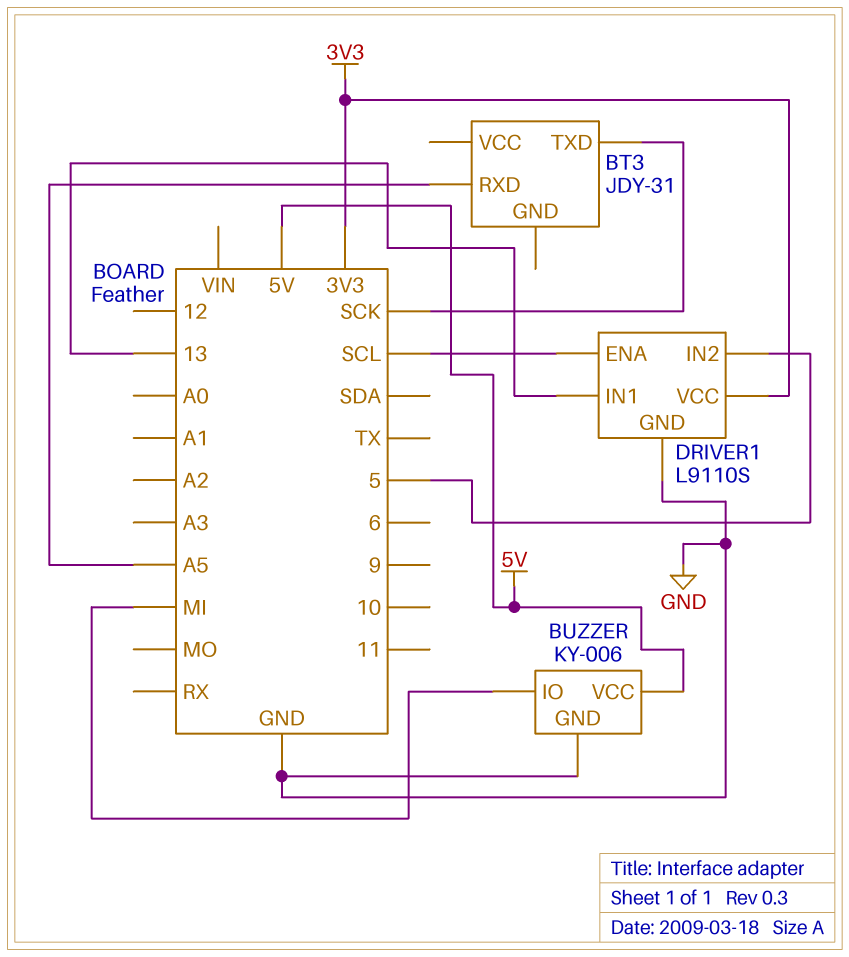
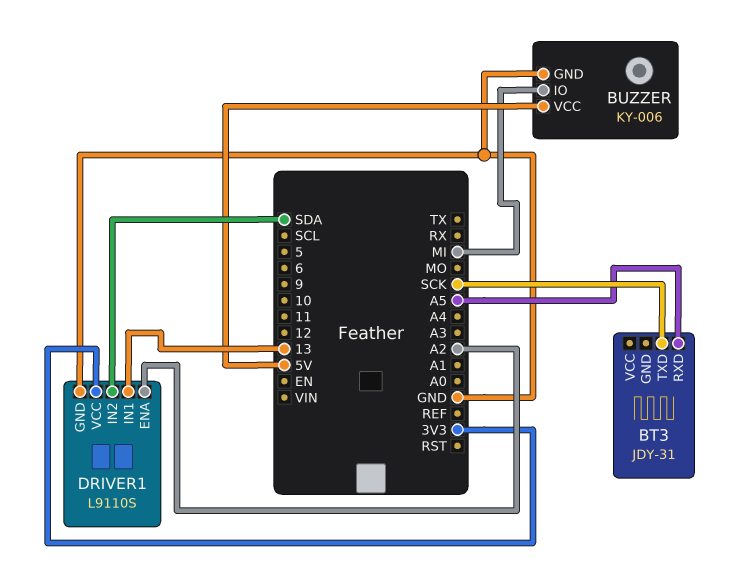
DRIVER1 pin ENA: SCL -> A2
DRIVER1 pin IN2: 5 -> SDA

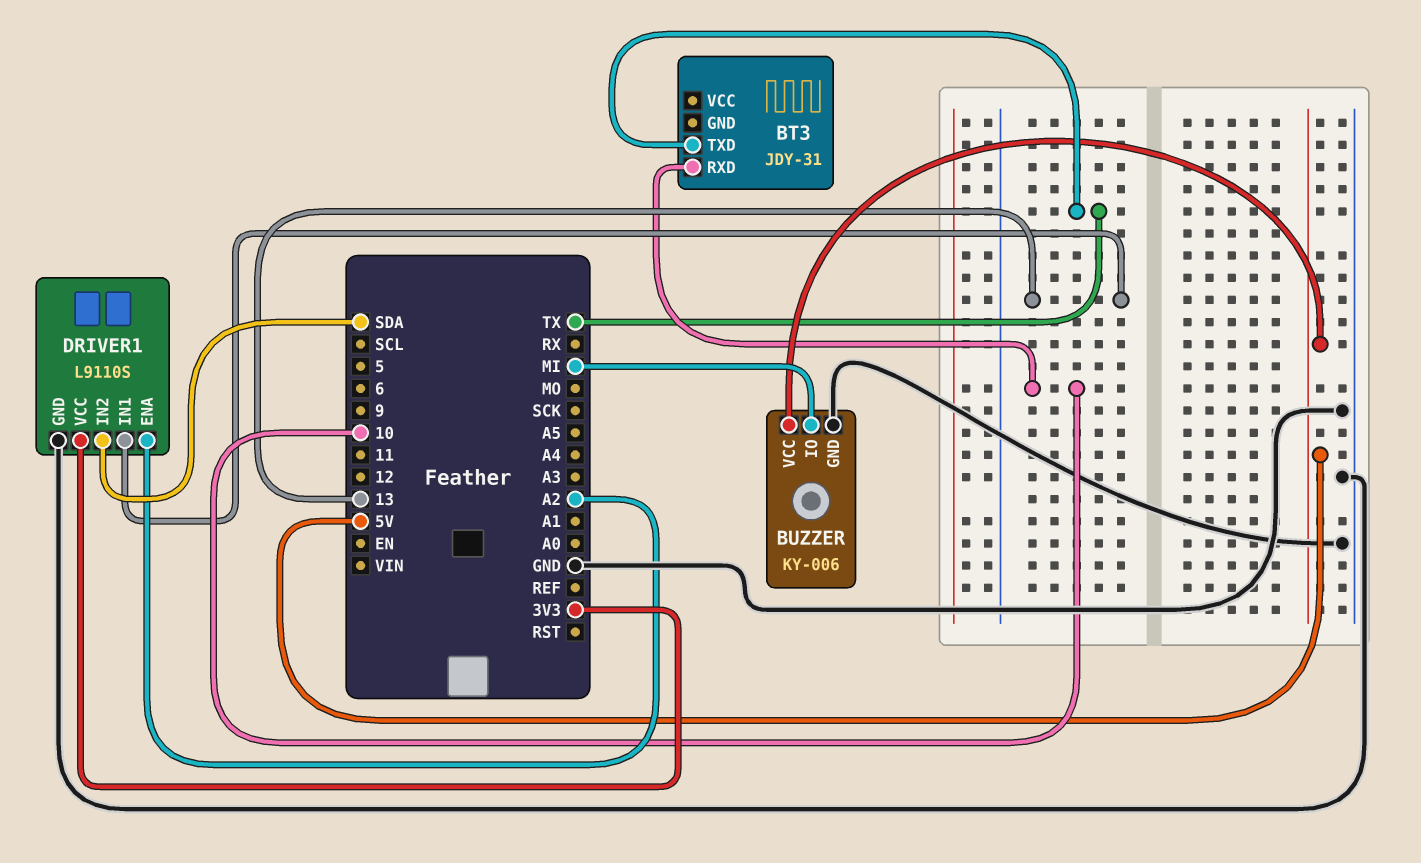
BT3 pin RXD: A5 -> 10
BT3 pin TXD: SCK -> TX

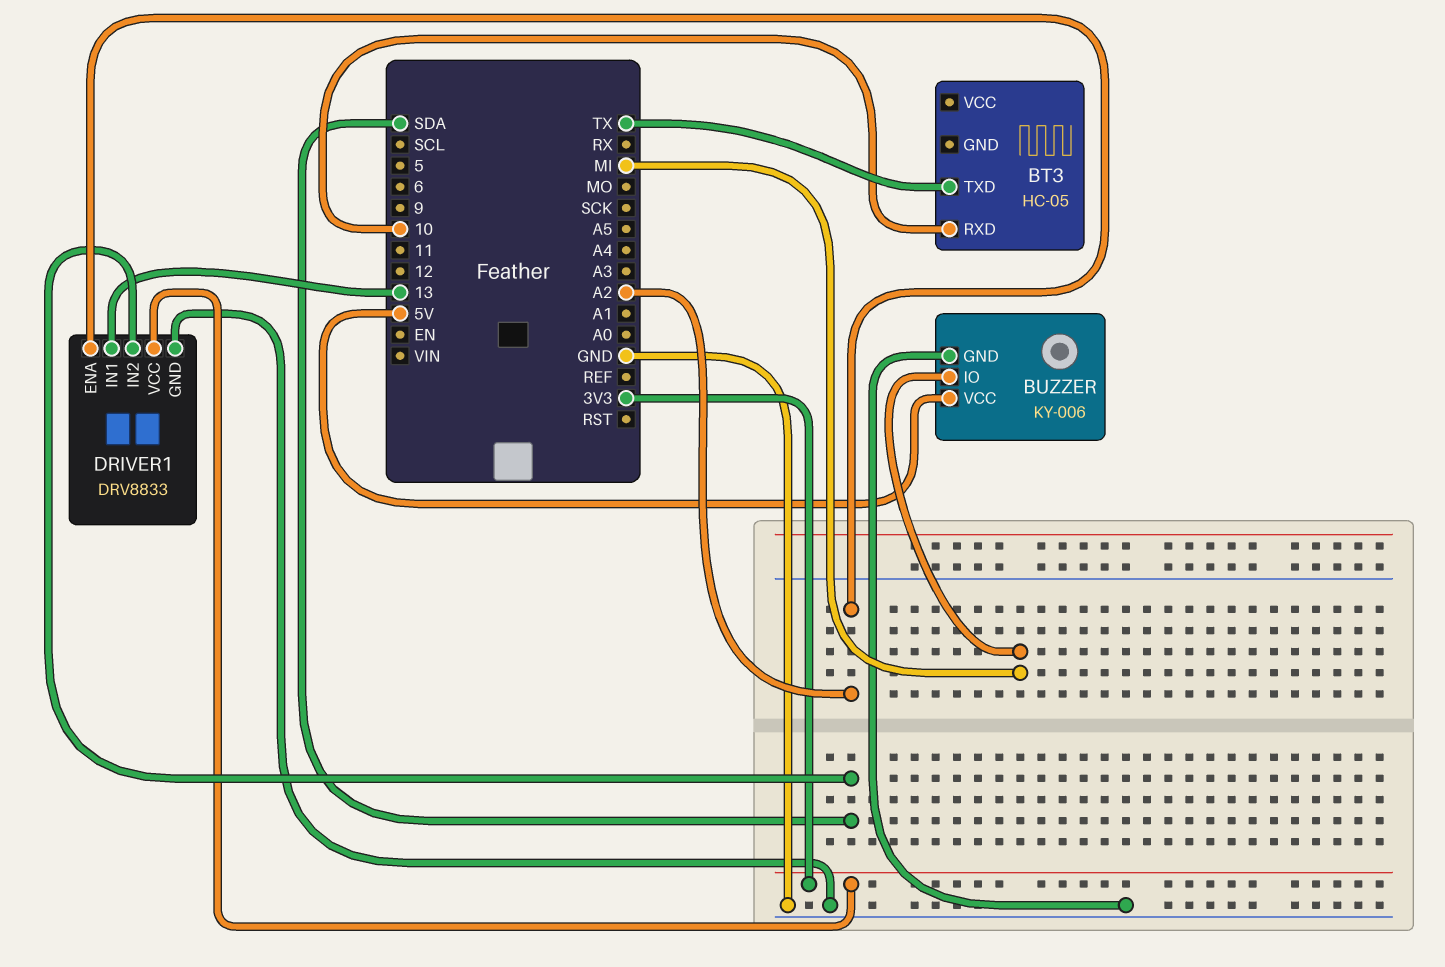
BT3: JDY-31 -> HC-05
DRIVER1: L9110S -> DRV8833

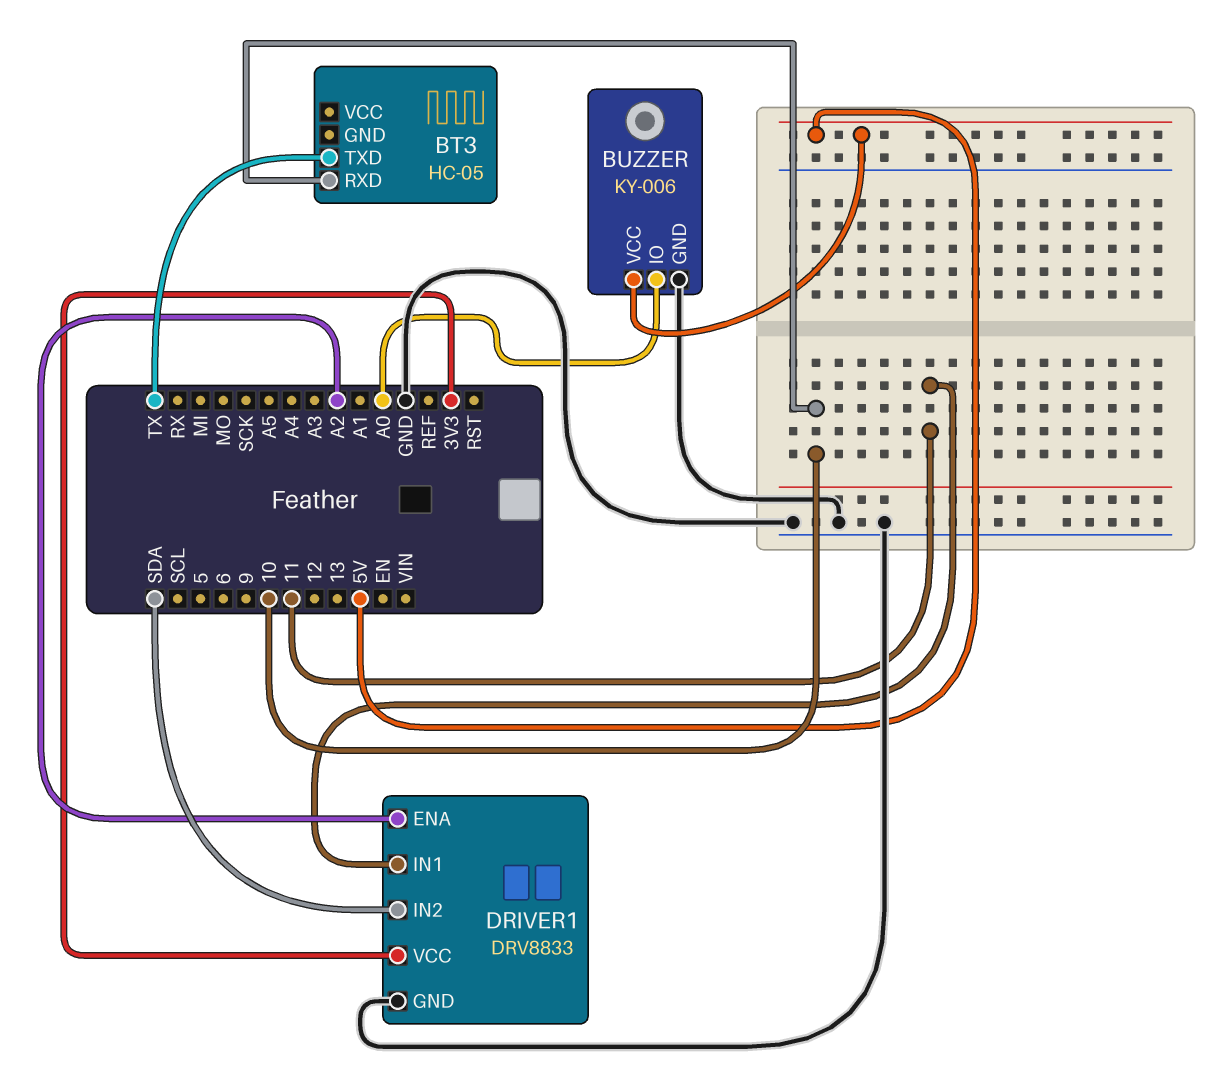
BUZZER pin IO: MI -> A0
DRIVER1 pin IN1: 13 -> 11

